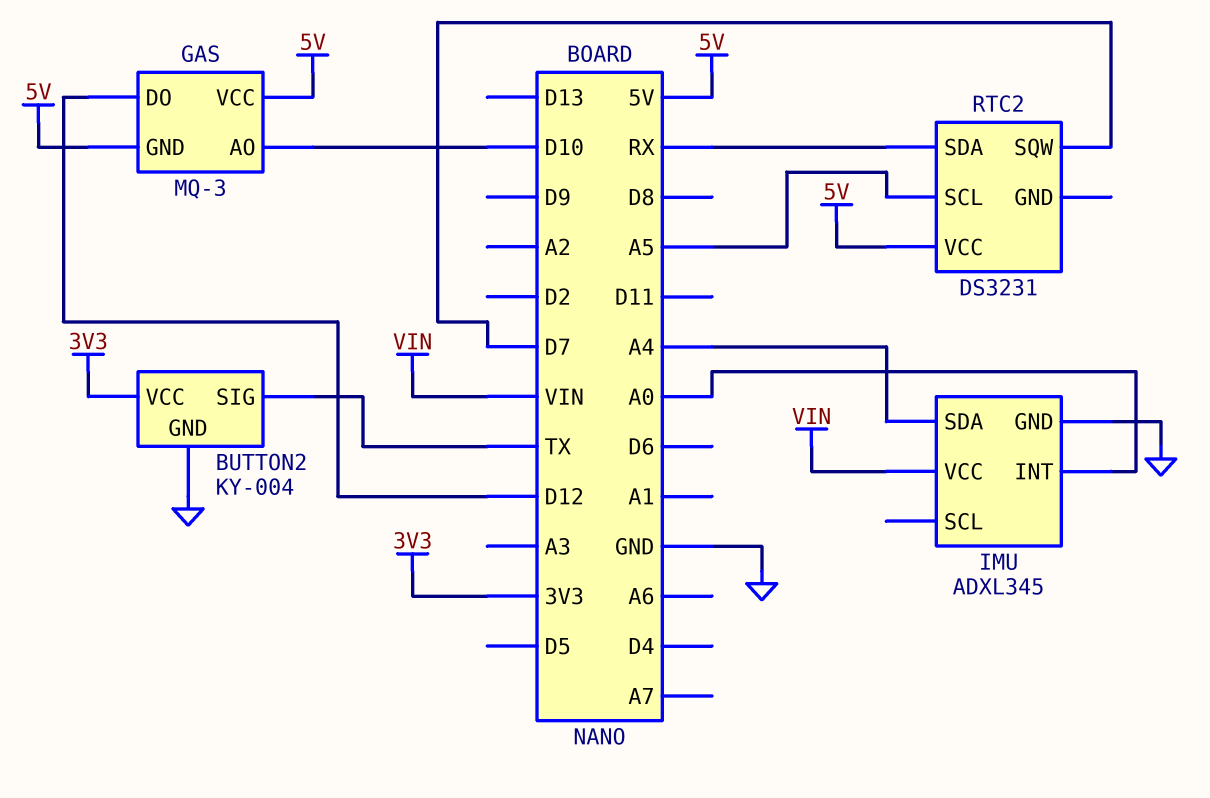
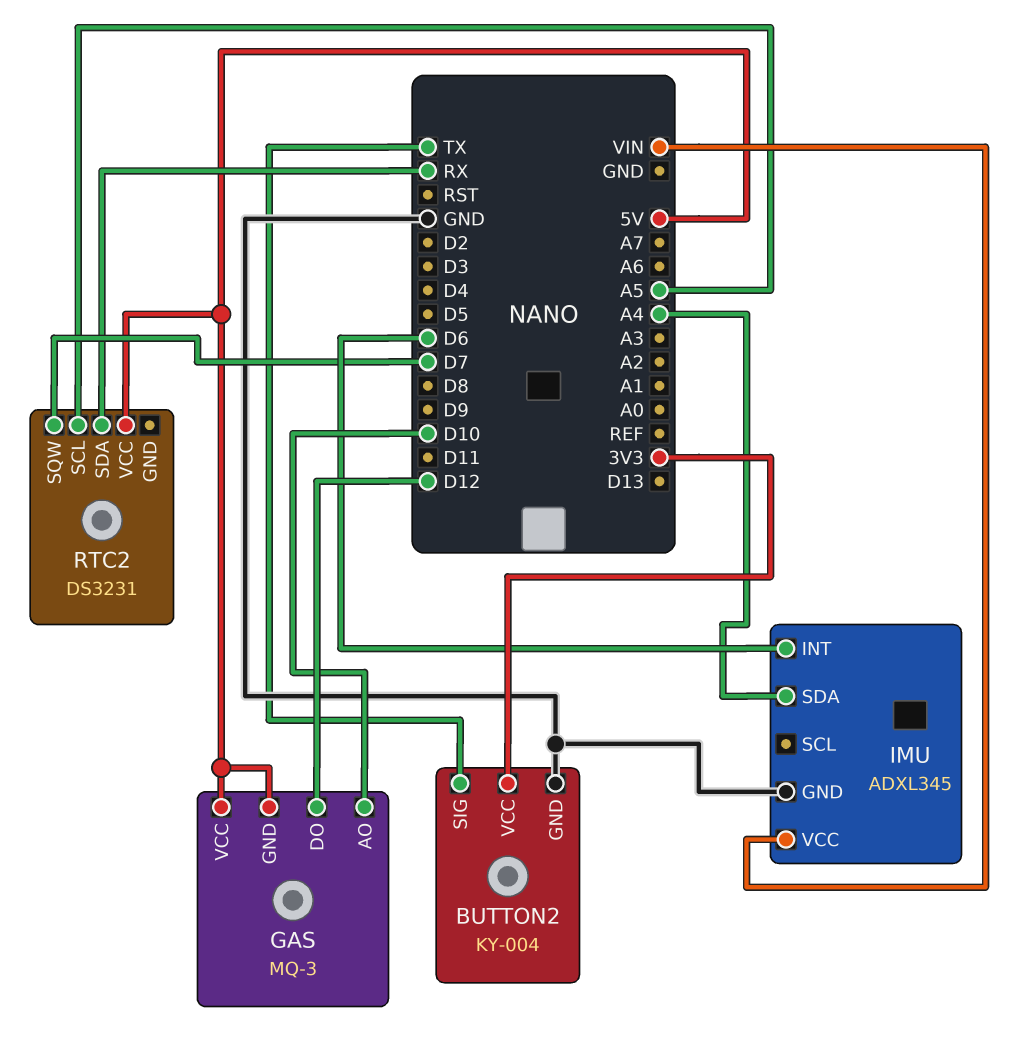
IMU pin INT: A0 -> D6

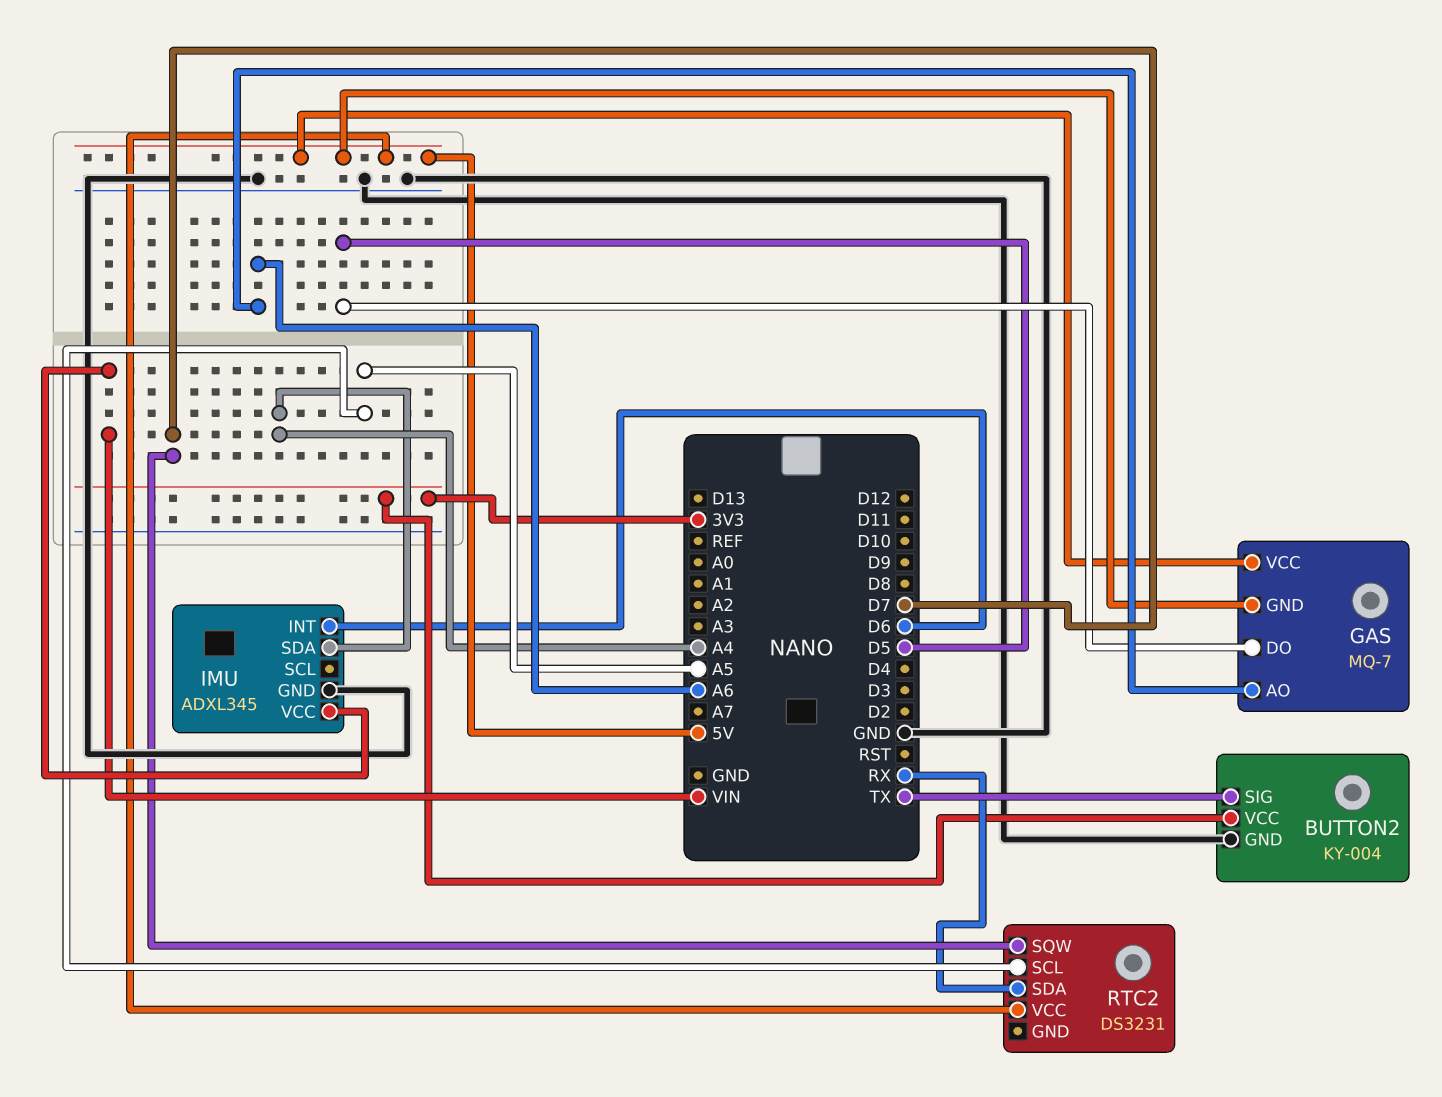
GAS: MQ-3 -> MQ-7
GAS pin AO: D10 -> A6
GAS pin DO: D12 -> D5

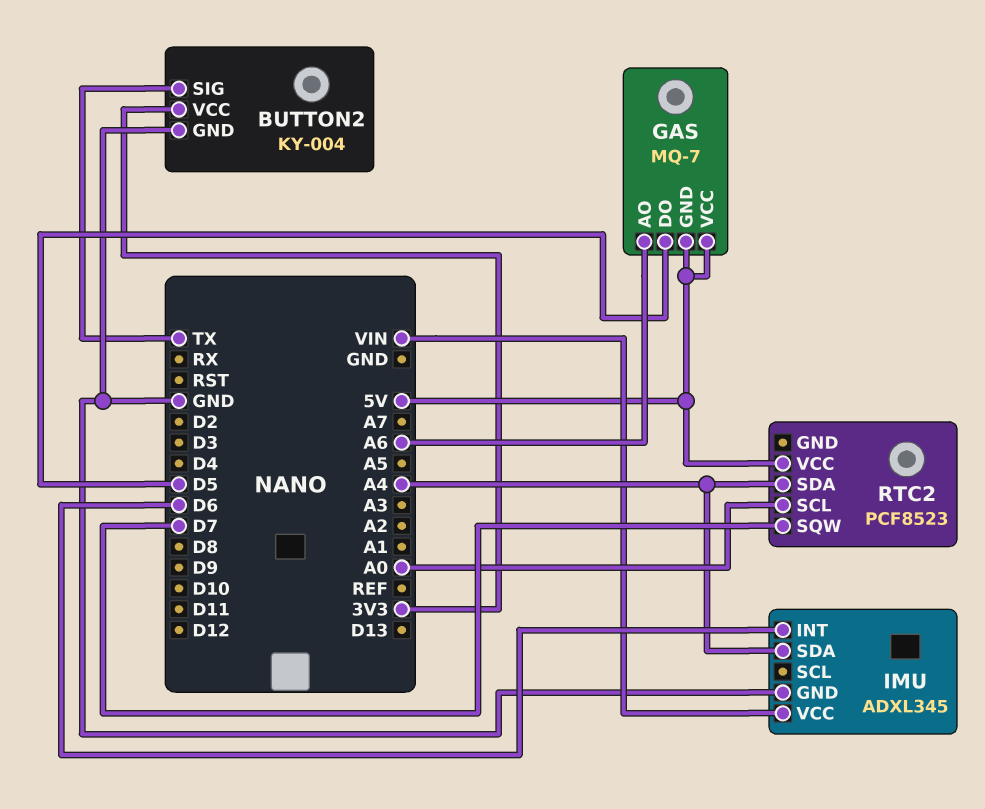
RTC2: DS3231 -> PCF8523
RTC2 pin SCL: A5 -> A0
RTC2 pin SDA: RX -> A4

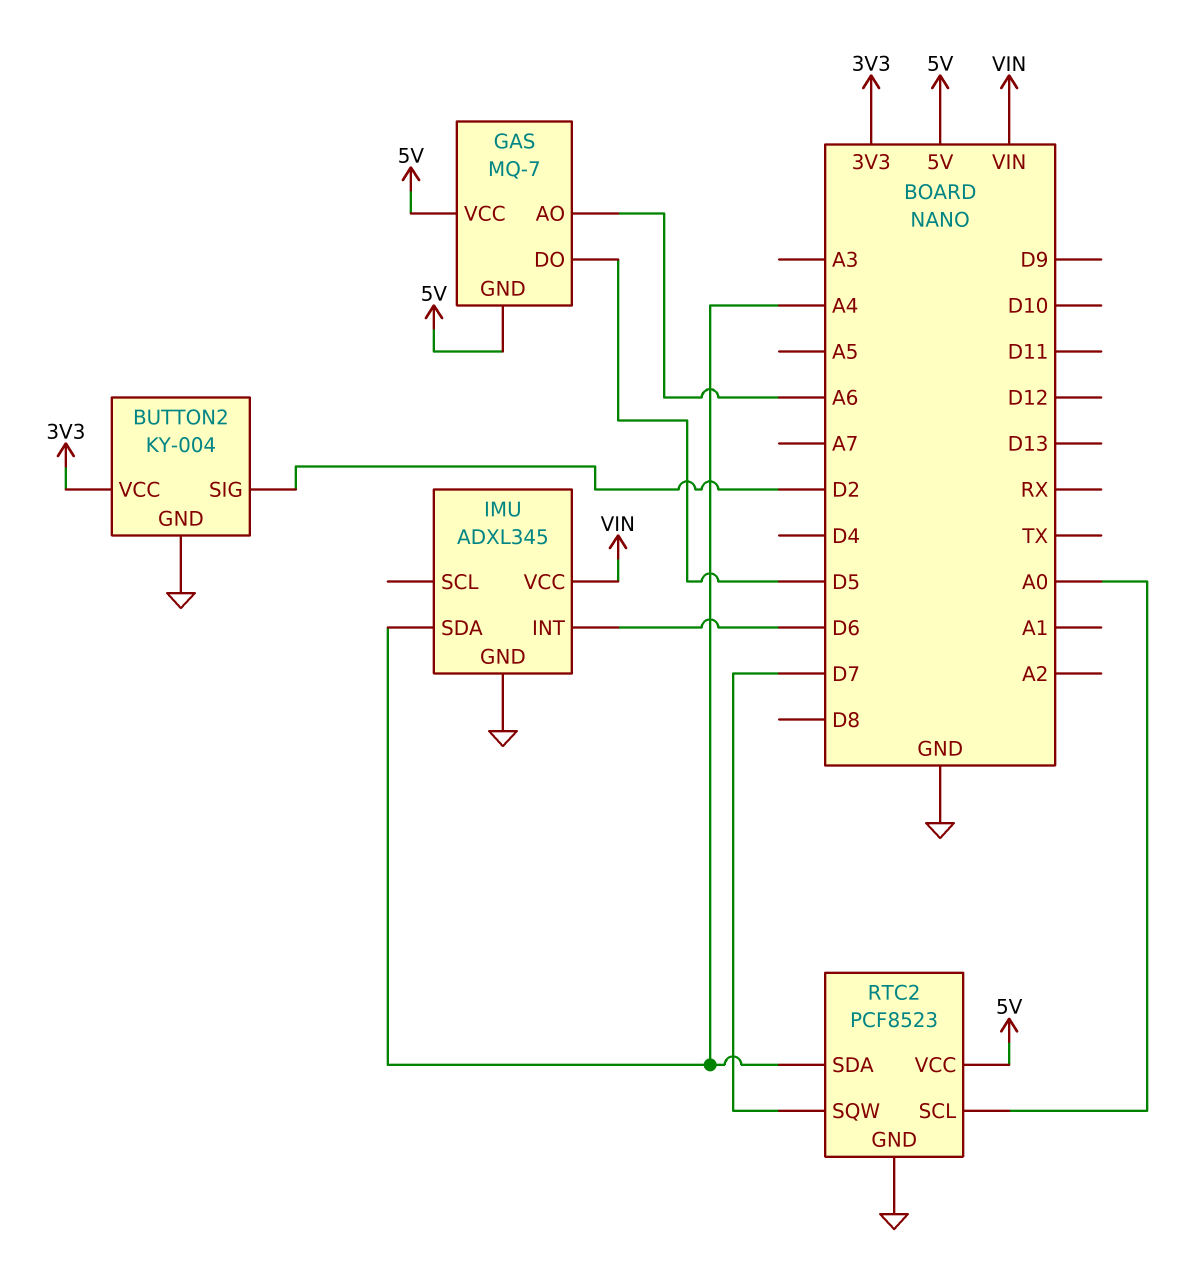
BUTTON2 pin SIG: TX -> D2
RTC2 pin GND: none -> GND

